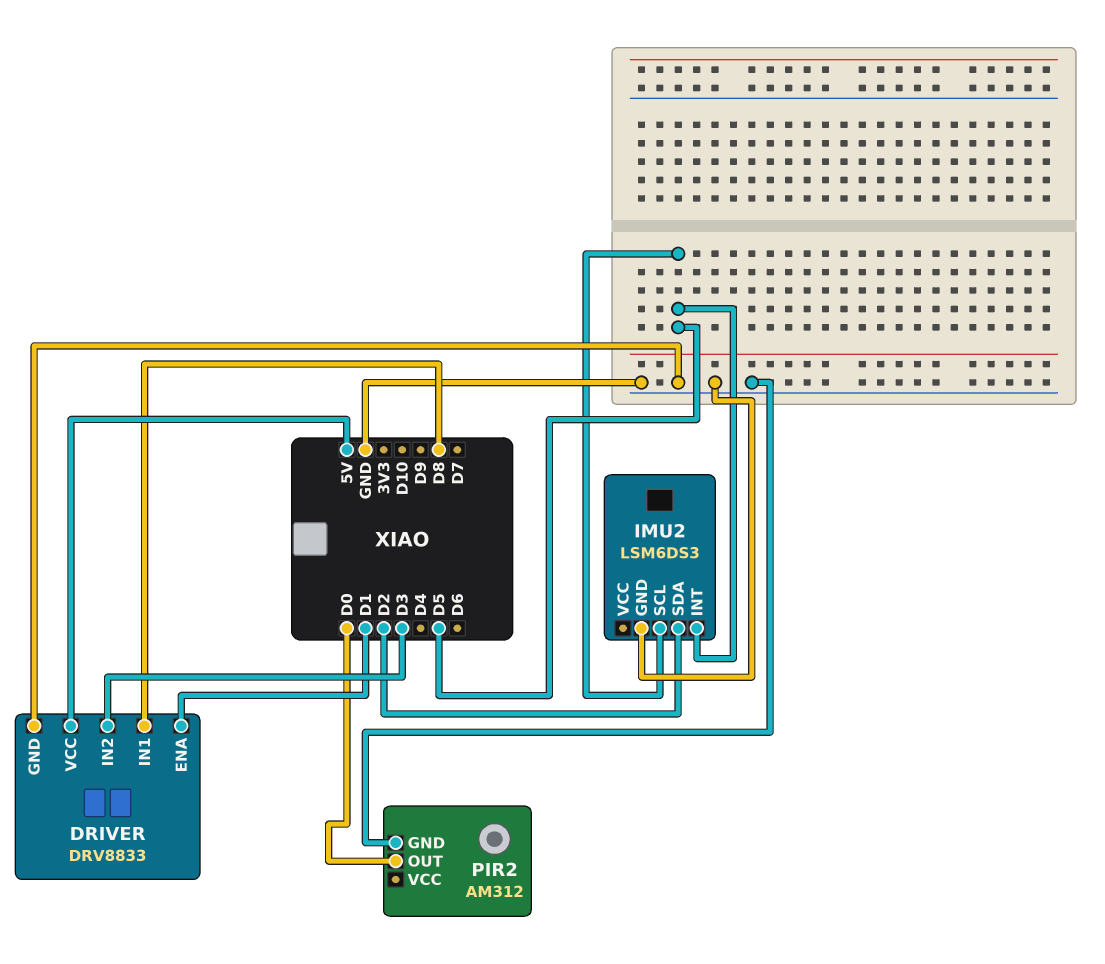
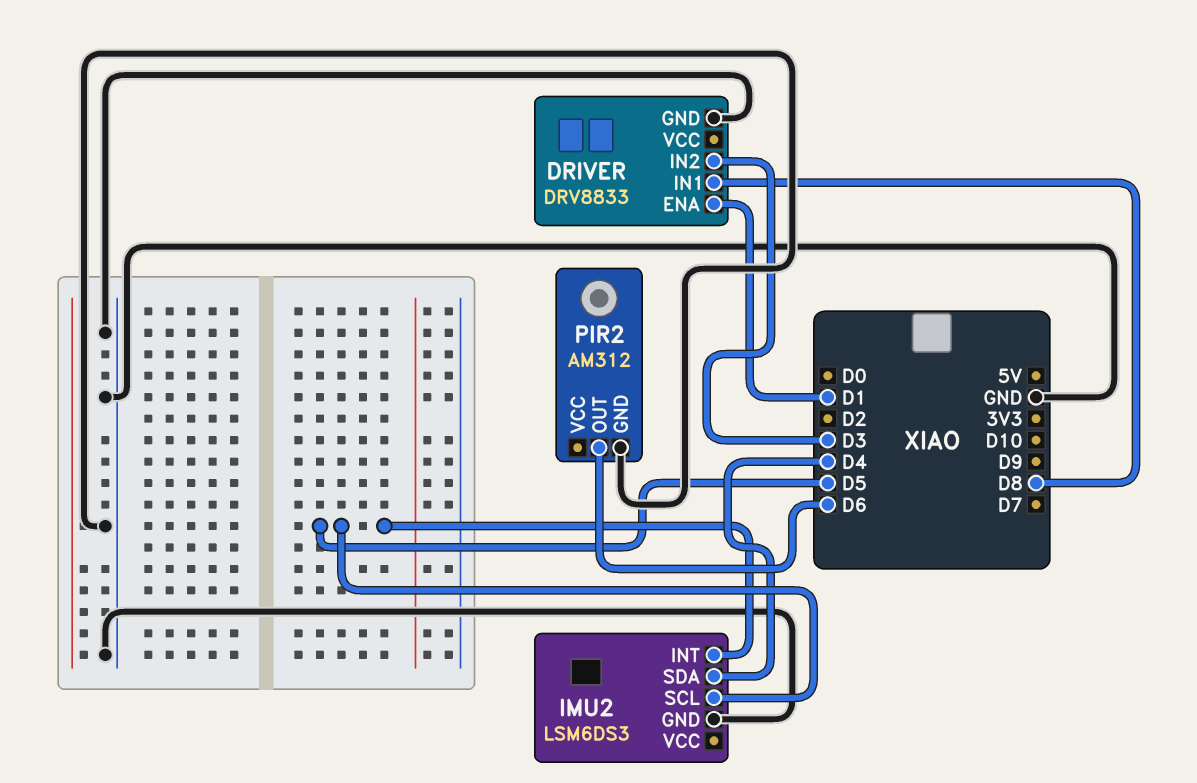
DRIVER pin VCC: 5V -> none
IMU2 pin SDA: D2 -> D4
PIR2 pin OUT: D0 -> D6

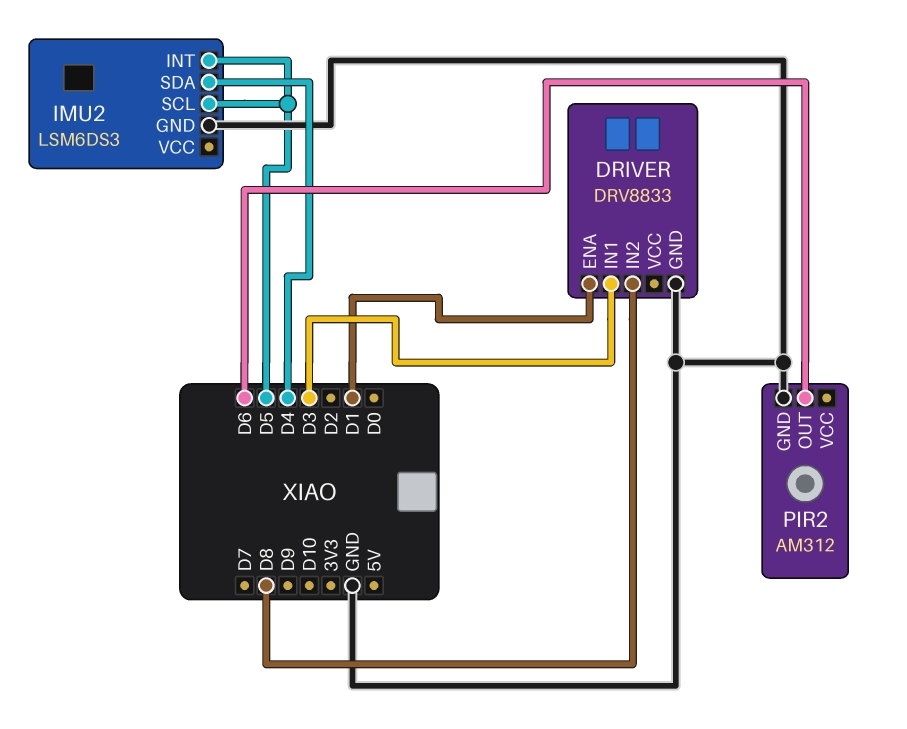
DRIVER pin IN1: D8 -> D3
DRIVER pin IN2: D3 -> D8

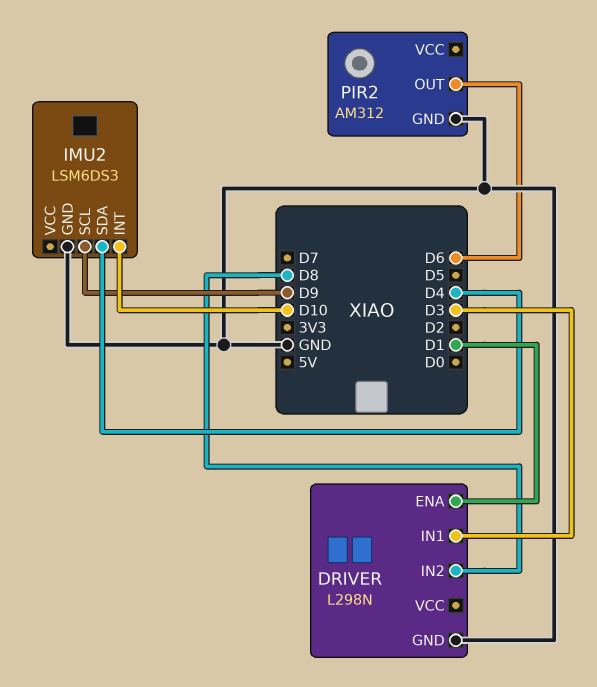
DRIVER: DRV8833 -> L298N
IMU2 pin INT: D5 -> D10
IMU2 pin SCL: D5 -> D9

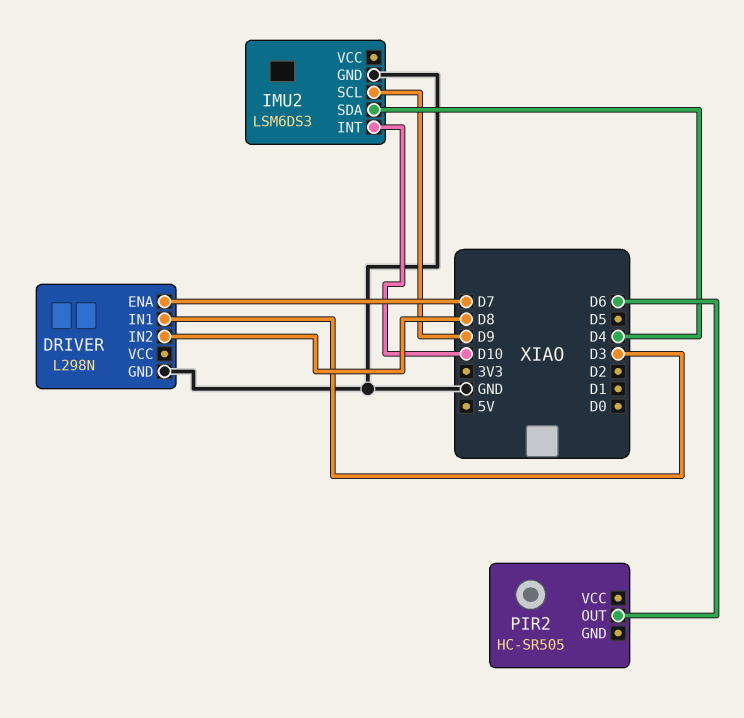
DRIVER pin ENA: D1 -> D7
PIR2: AM312 -> HC-SR505
PIR2 pin GND: GND -> none

